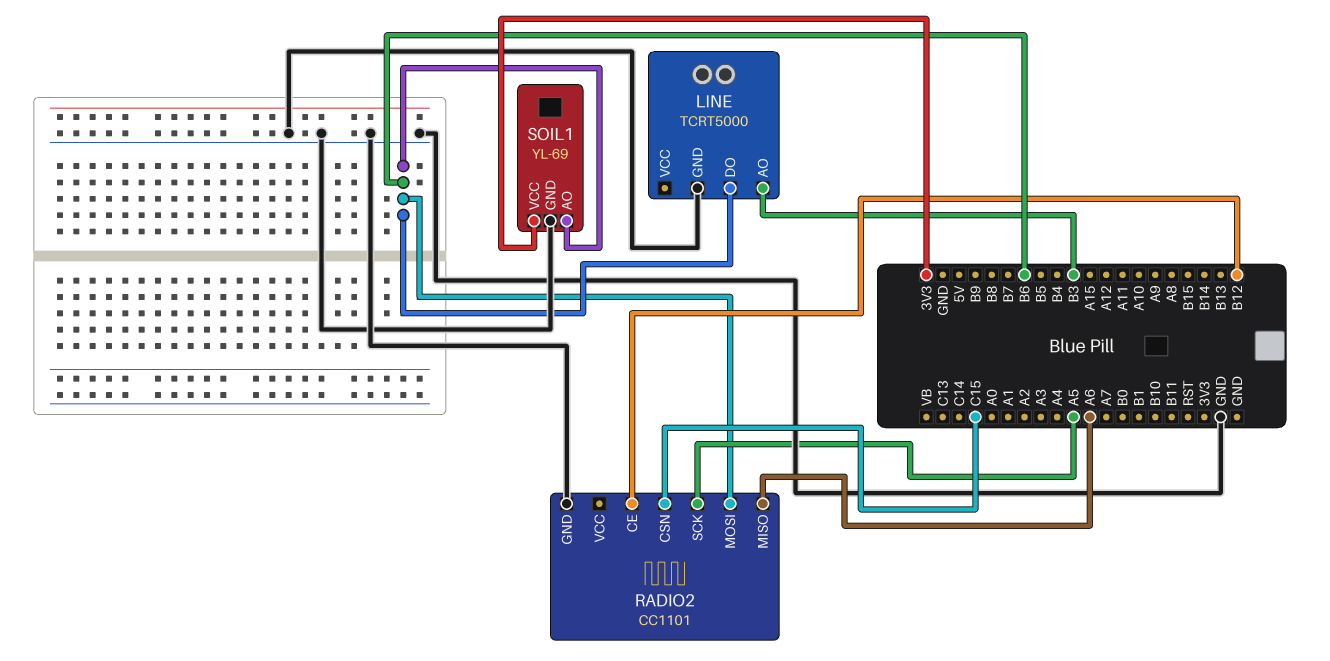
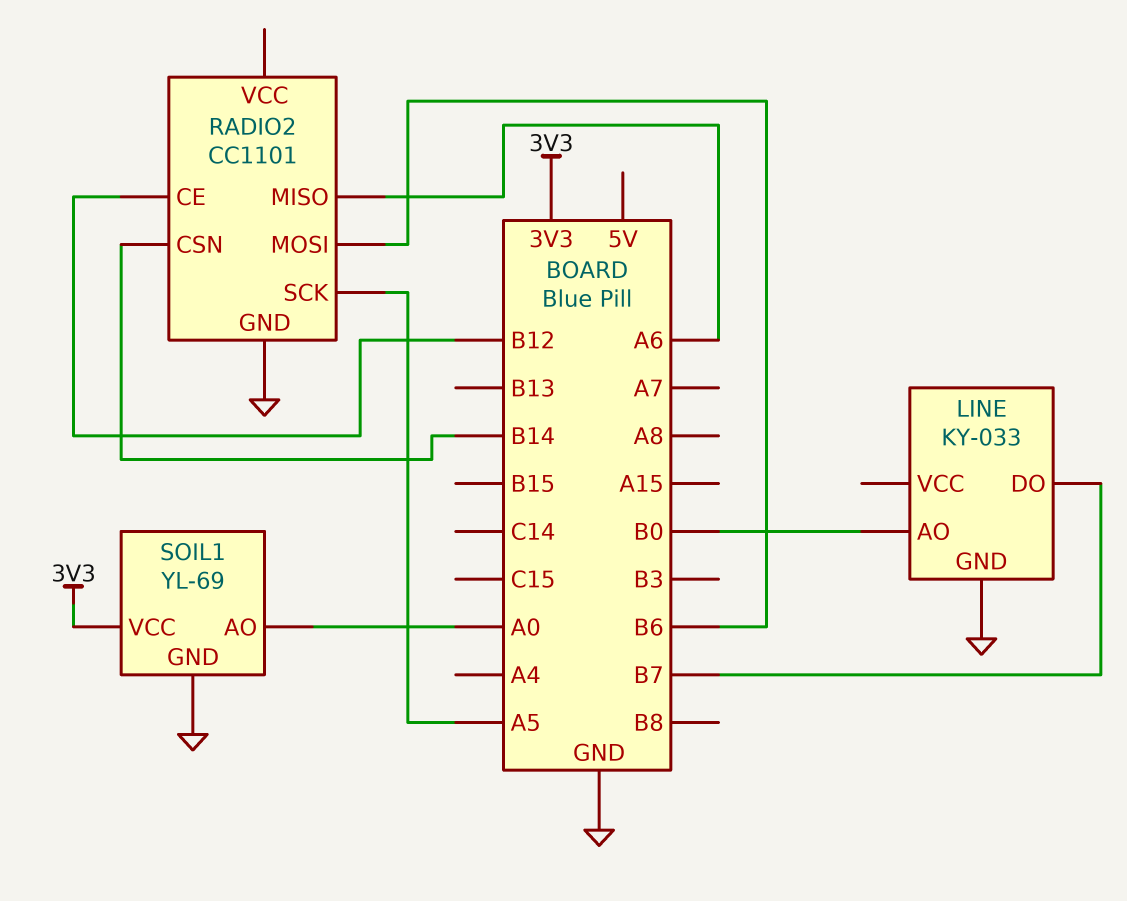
LINE: TCRT5000 -> KY-033
LINE pin AO: B3 -> B0
LINE pin DO: B6 -> B7
RADIO2 pin CSN: C15 -> B14
SOIL1 pin AO: B6 -> A0

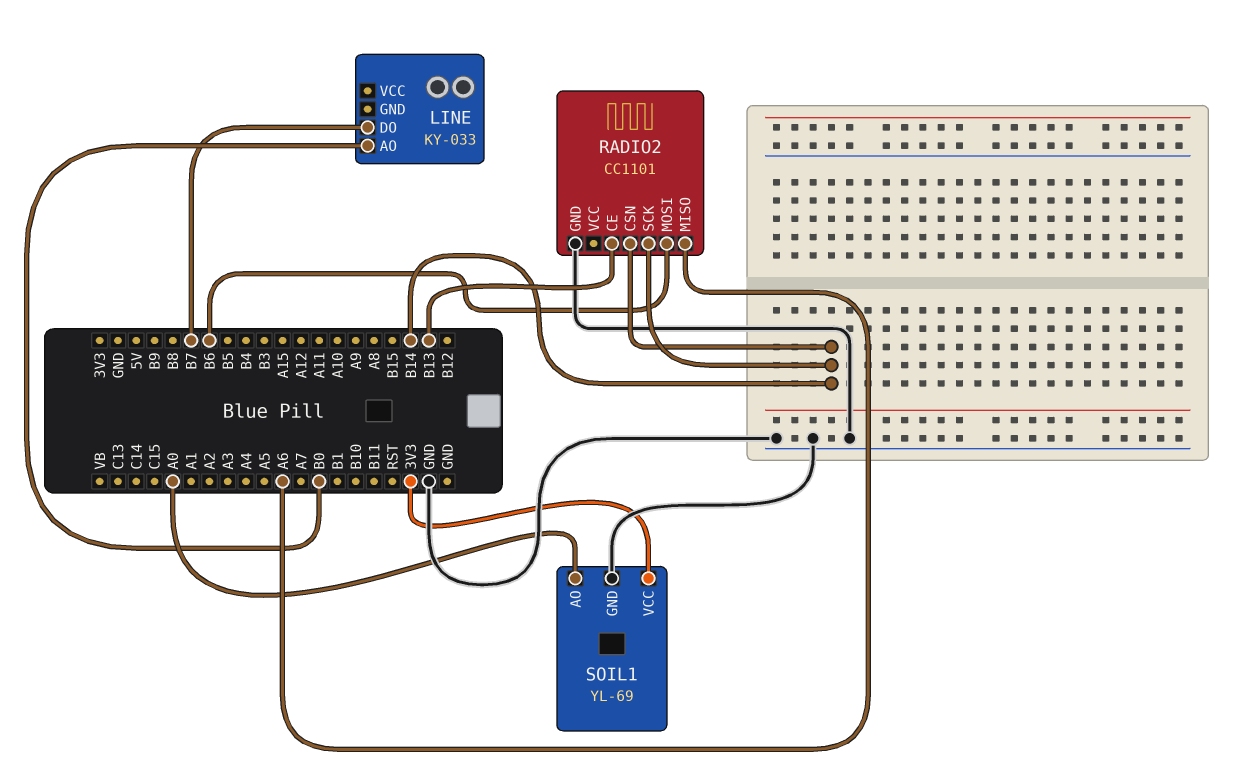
LINE pin GND: GND -> none
RADIO2 pin CE: B12 -> B13
RADIO2 pin SCK: A5 -> B14

